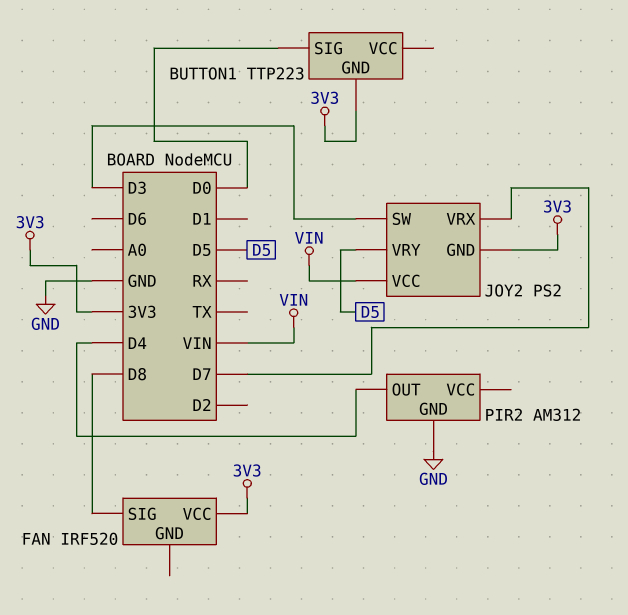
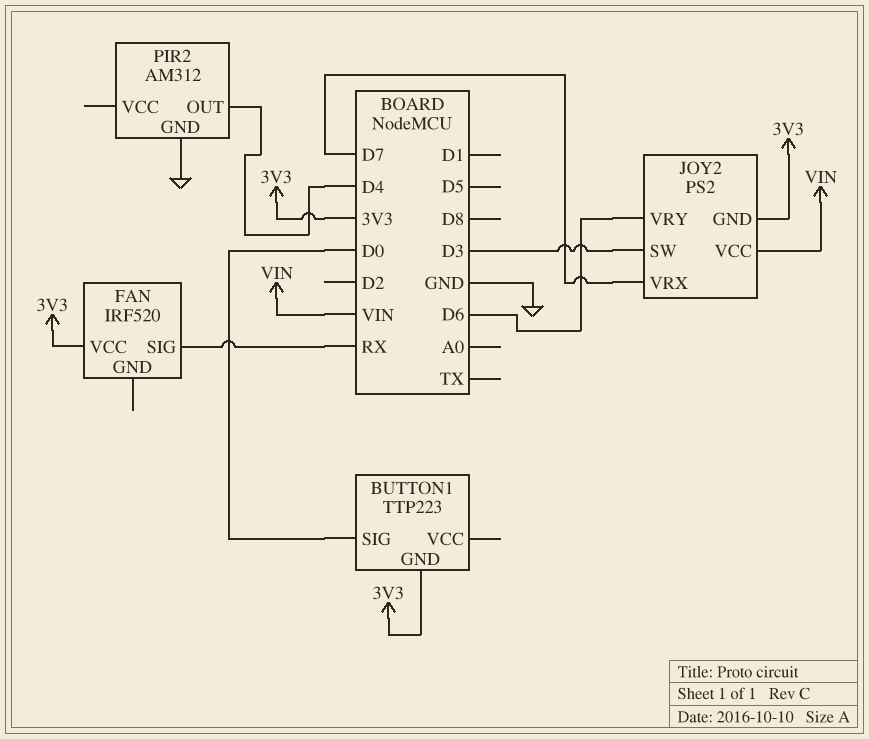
FAN pin SIG: D8 -> RX
JOY2 pin VRY: D5 -> D6

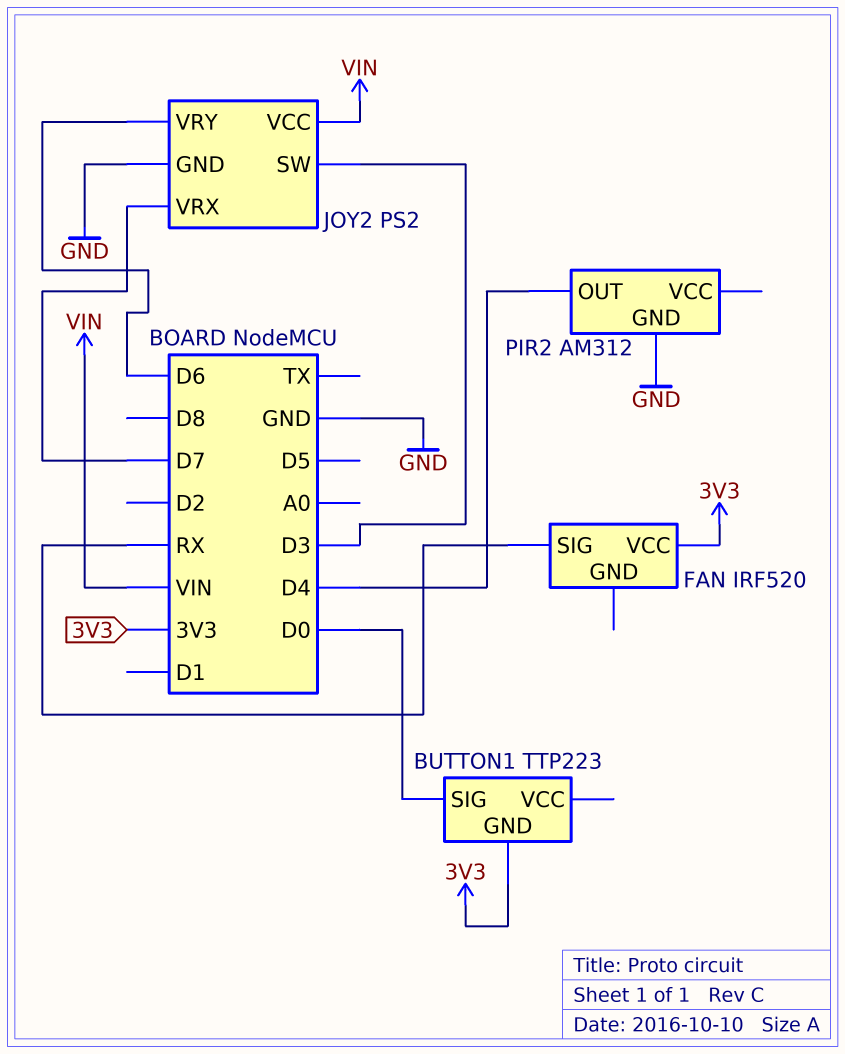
JOY2 pin GND: 3V3 -> GND

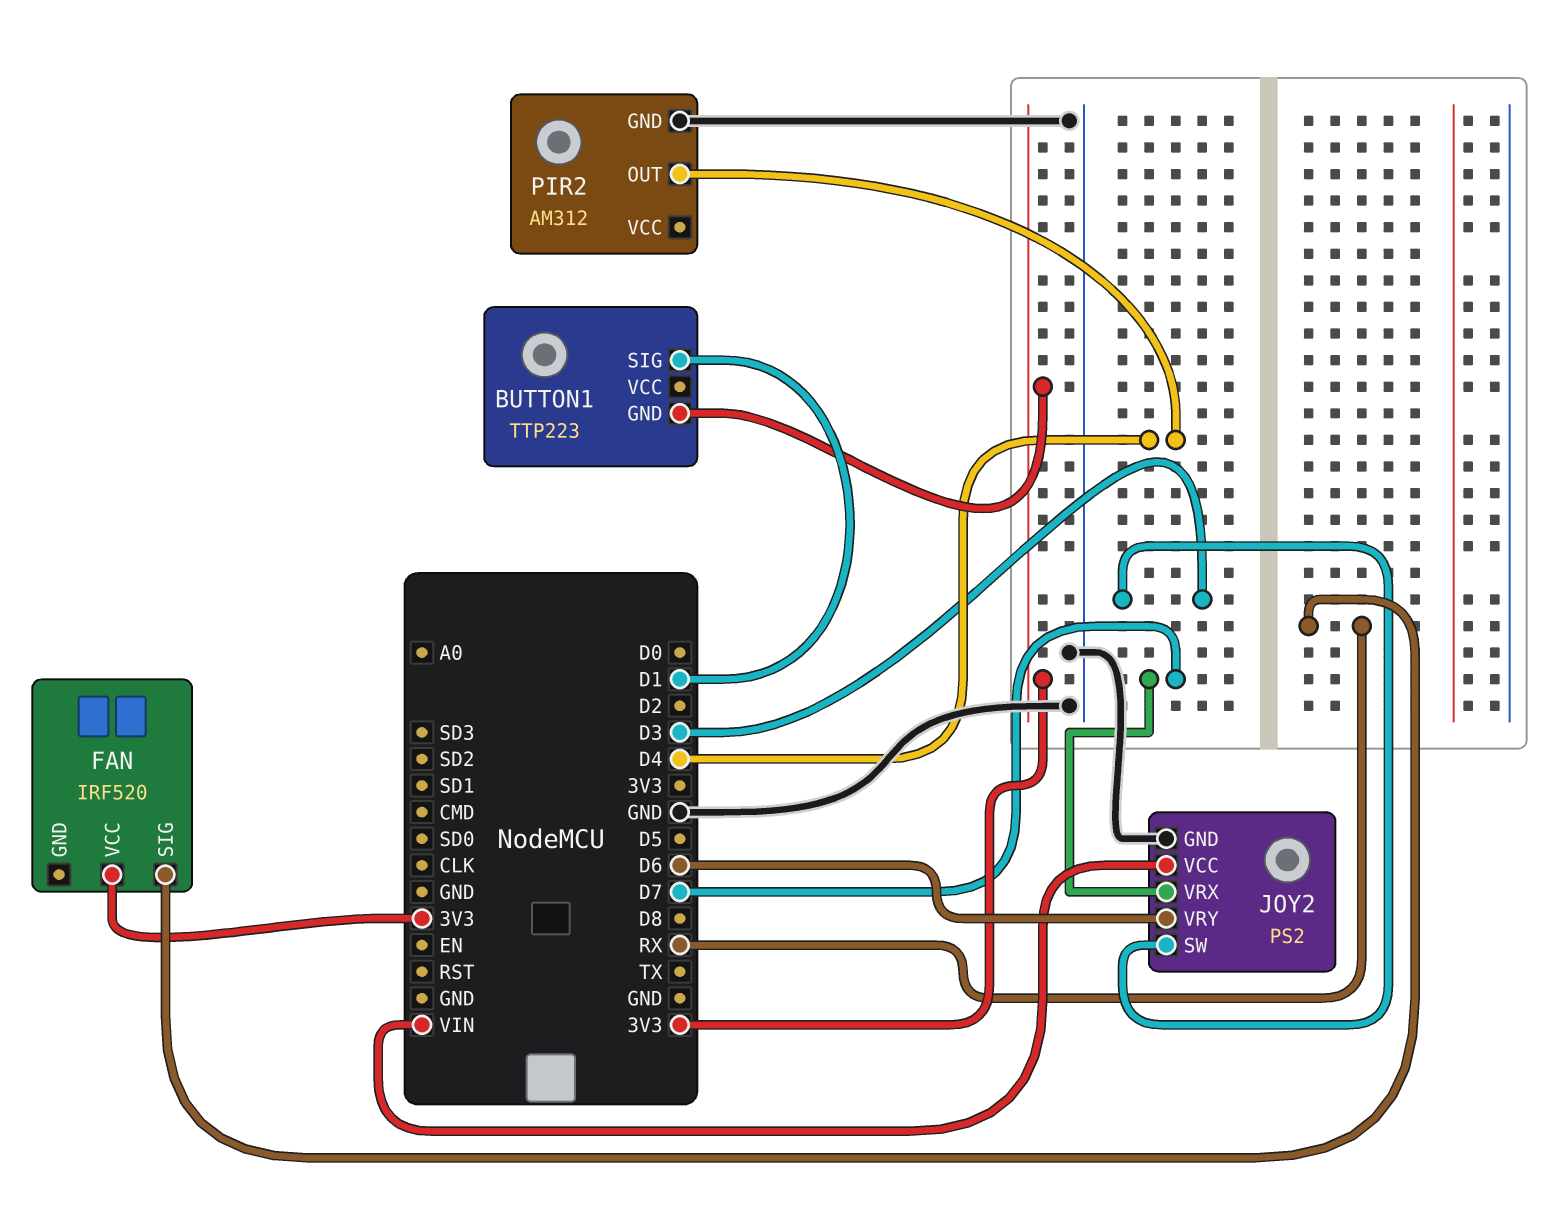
BUTTON1 pin SIG: D0 -> D1

